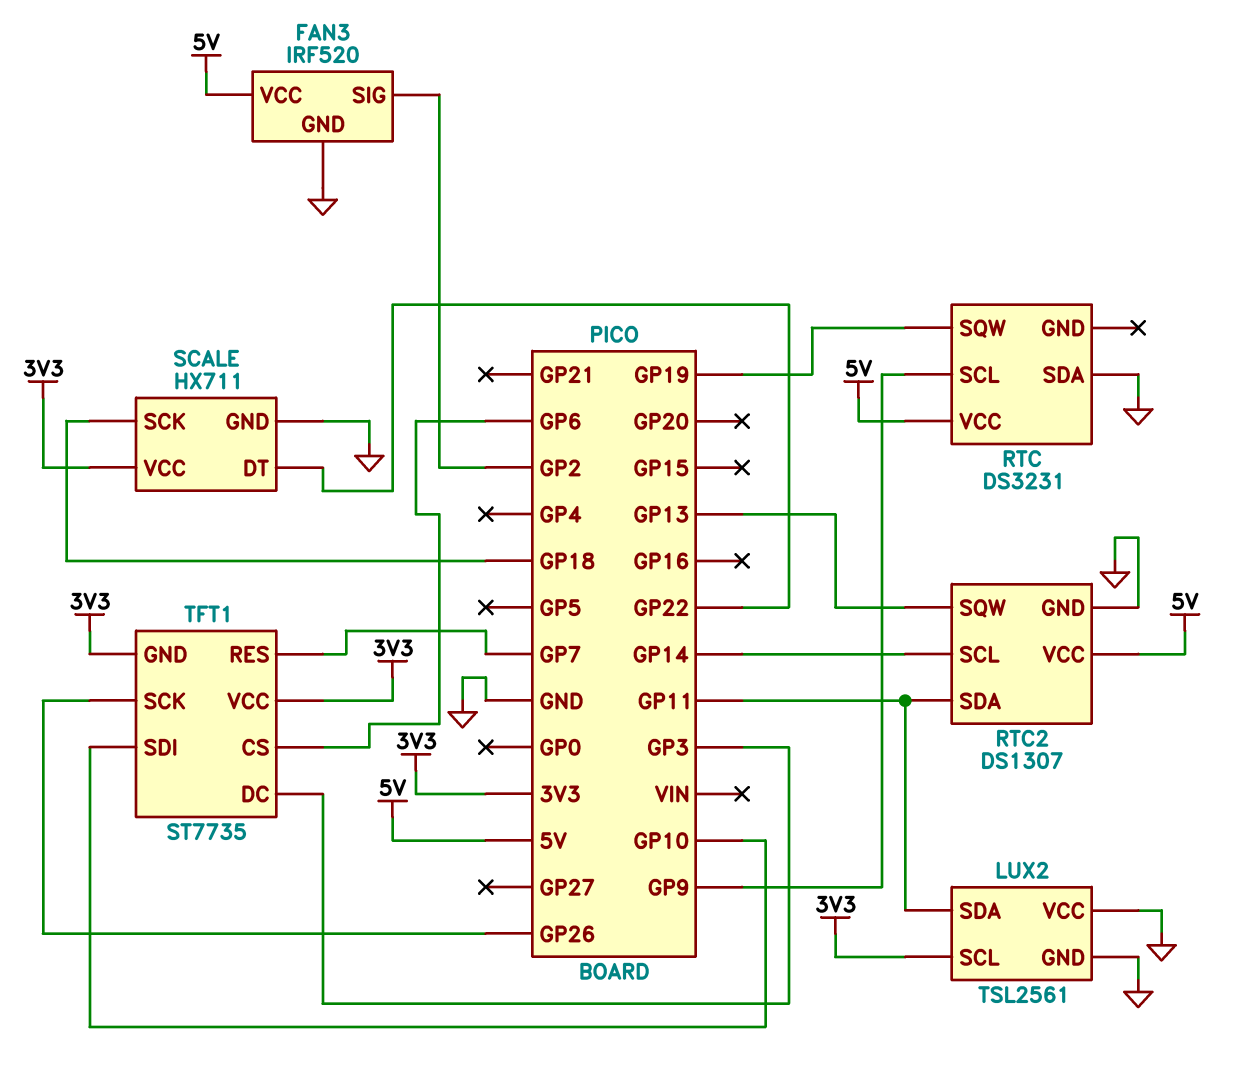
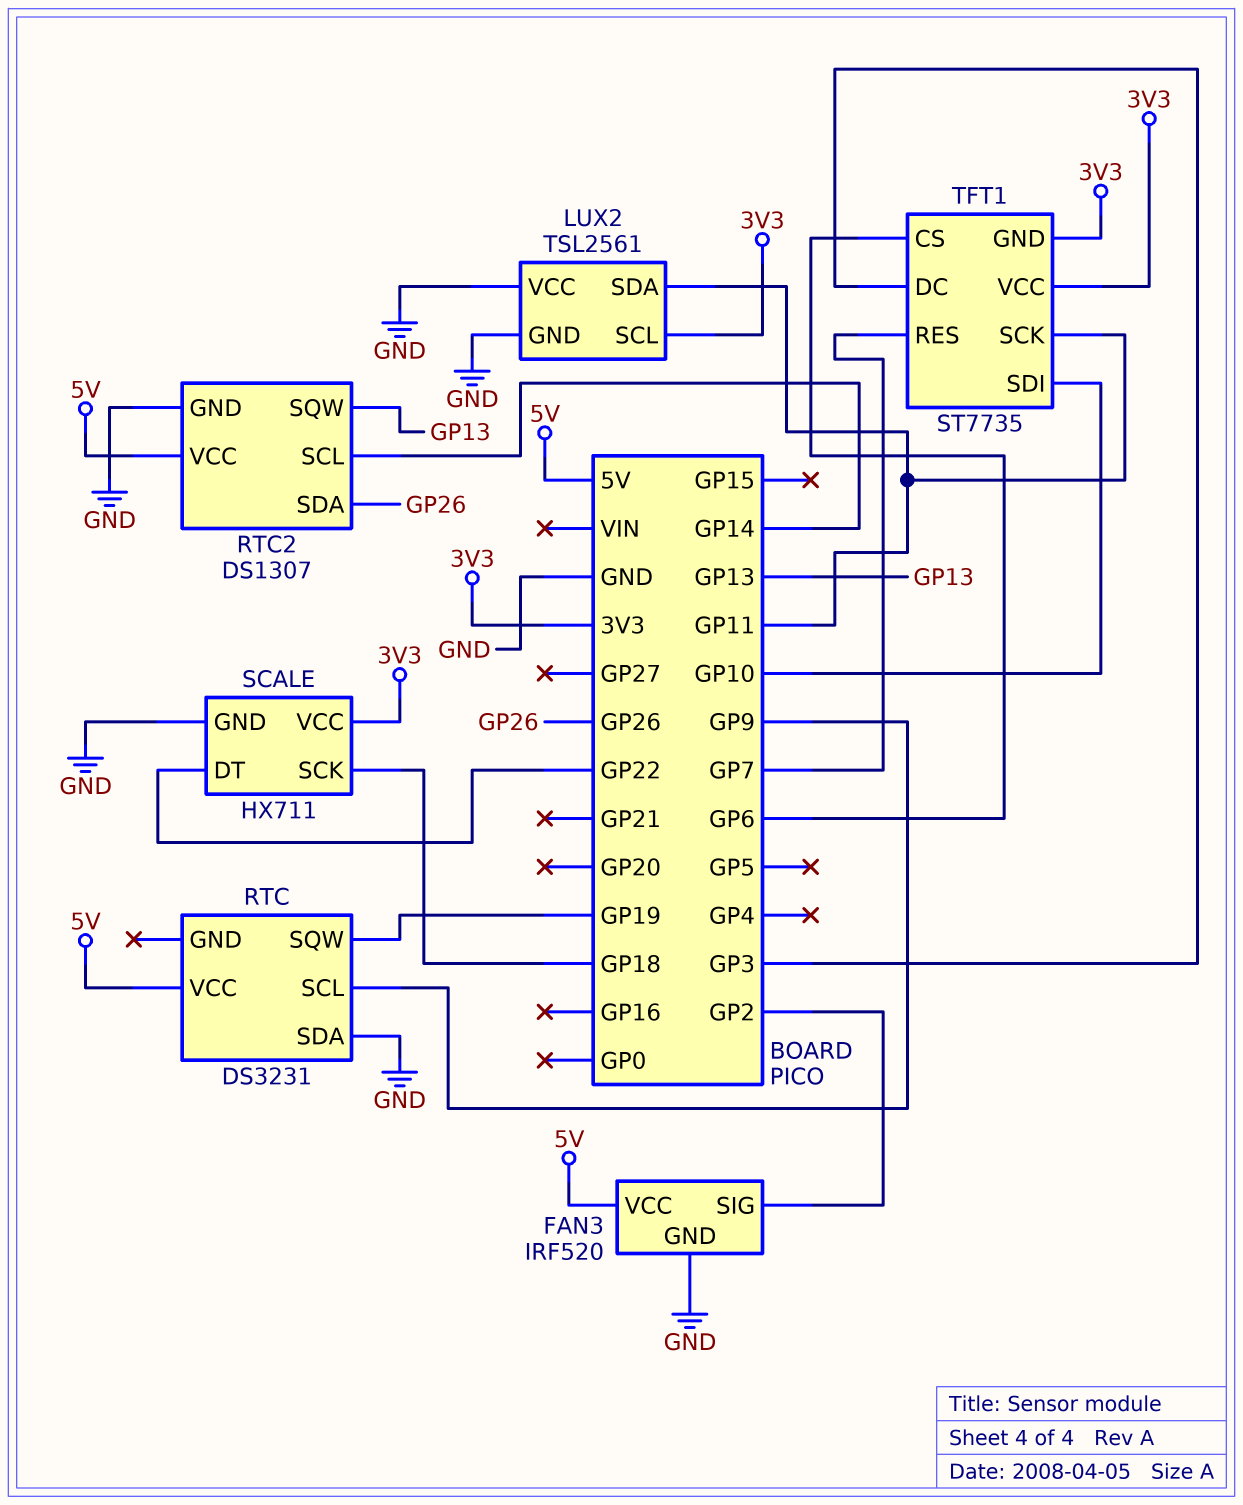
RTC2 pin SDA: GP11 -> GP26
TFT1 pin SCK: GP26 -> GP11

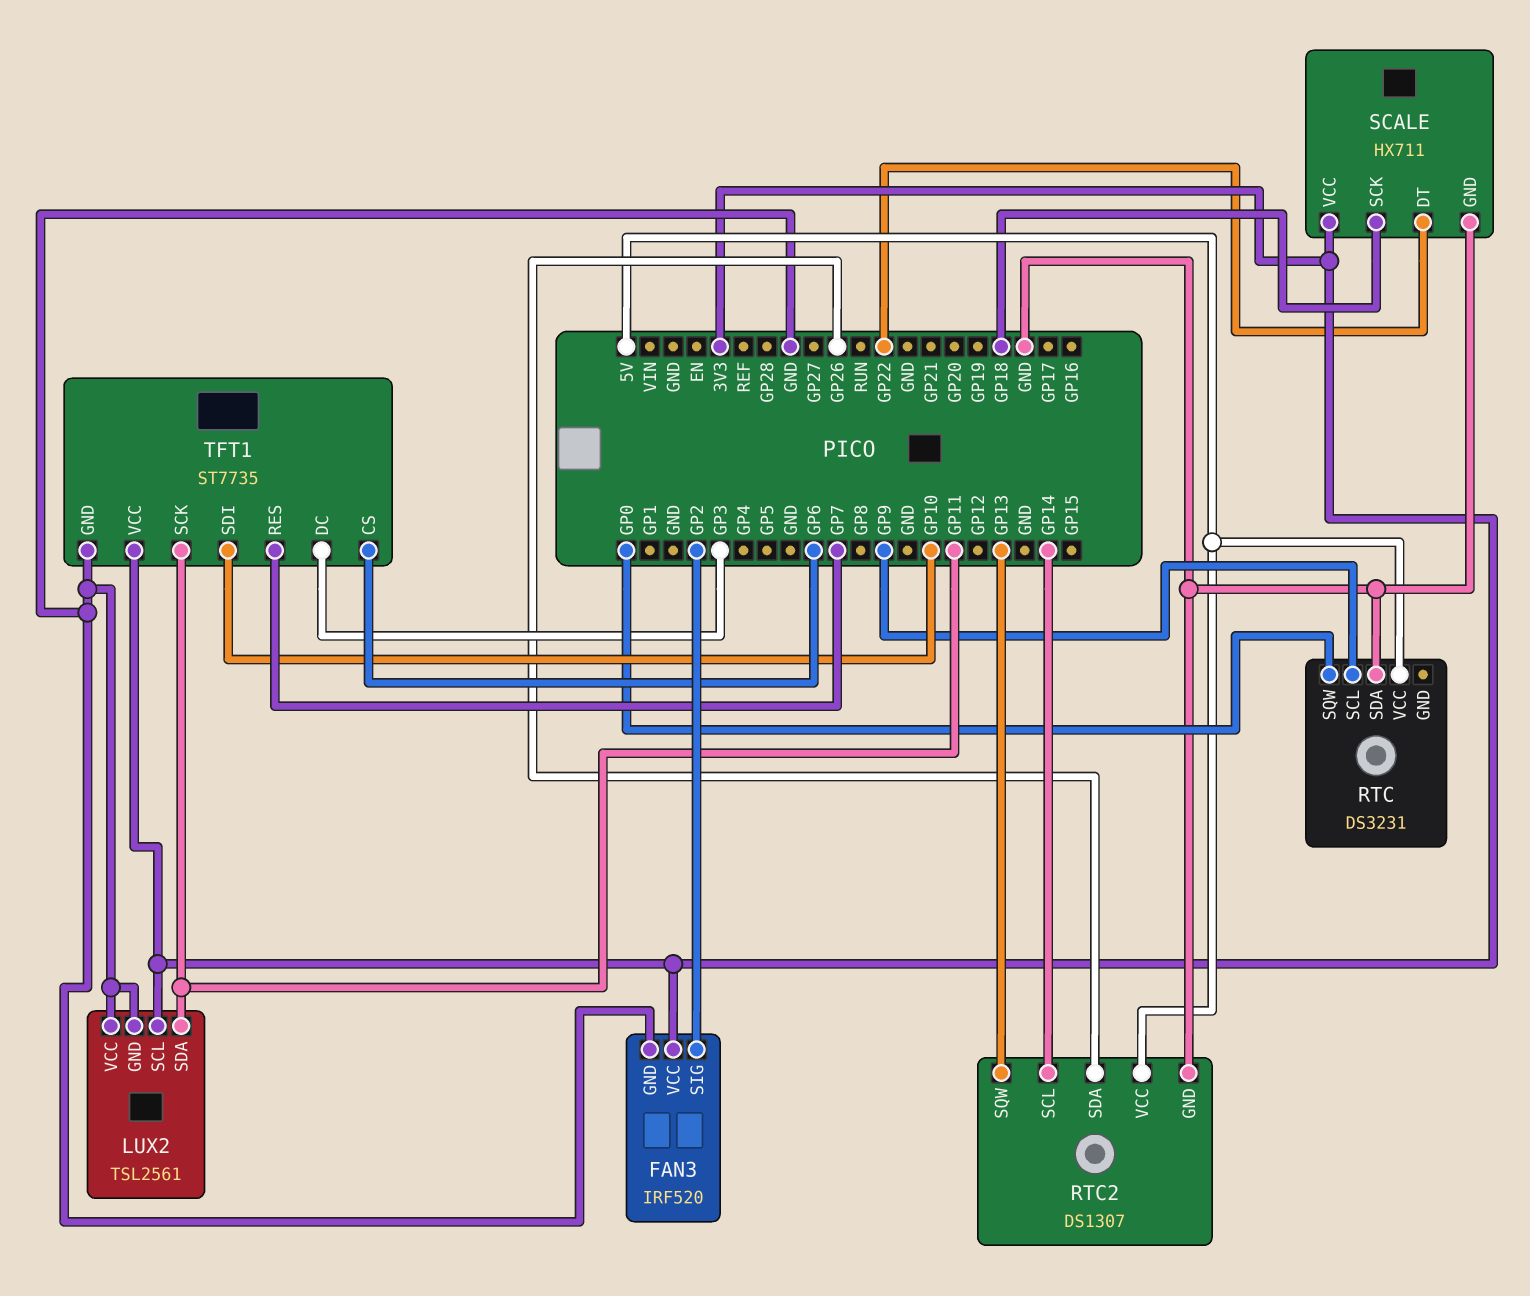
FAN3 pin VCC: 5V -> 3V3
RTC pin SQW: GP19 -> GP0
TFT1 pin GND: 3V3 -> GND

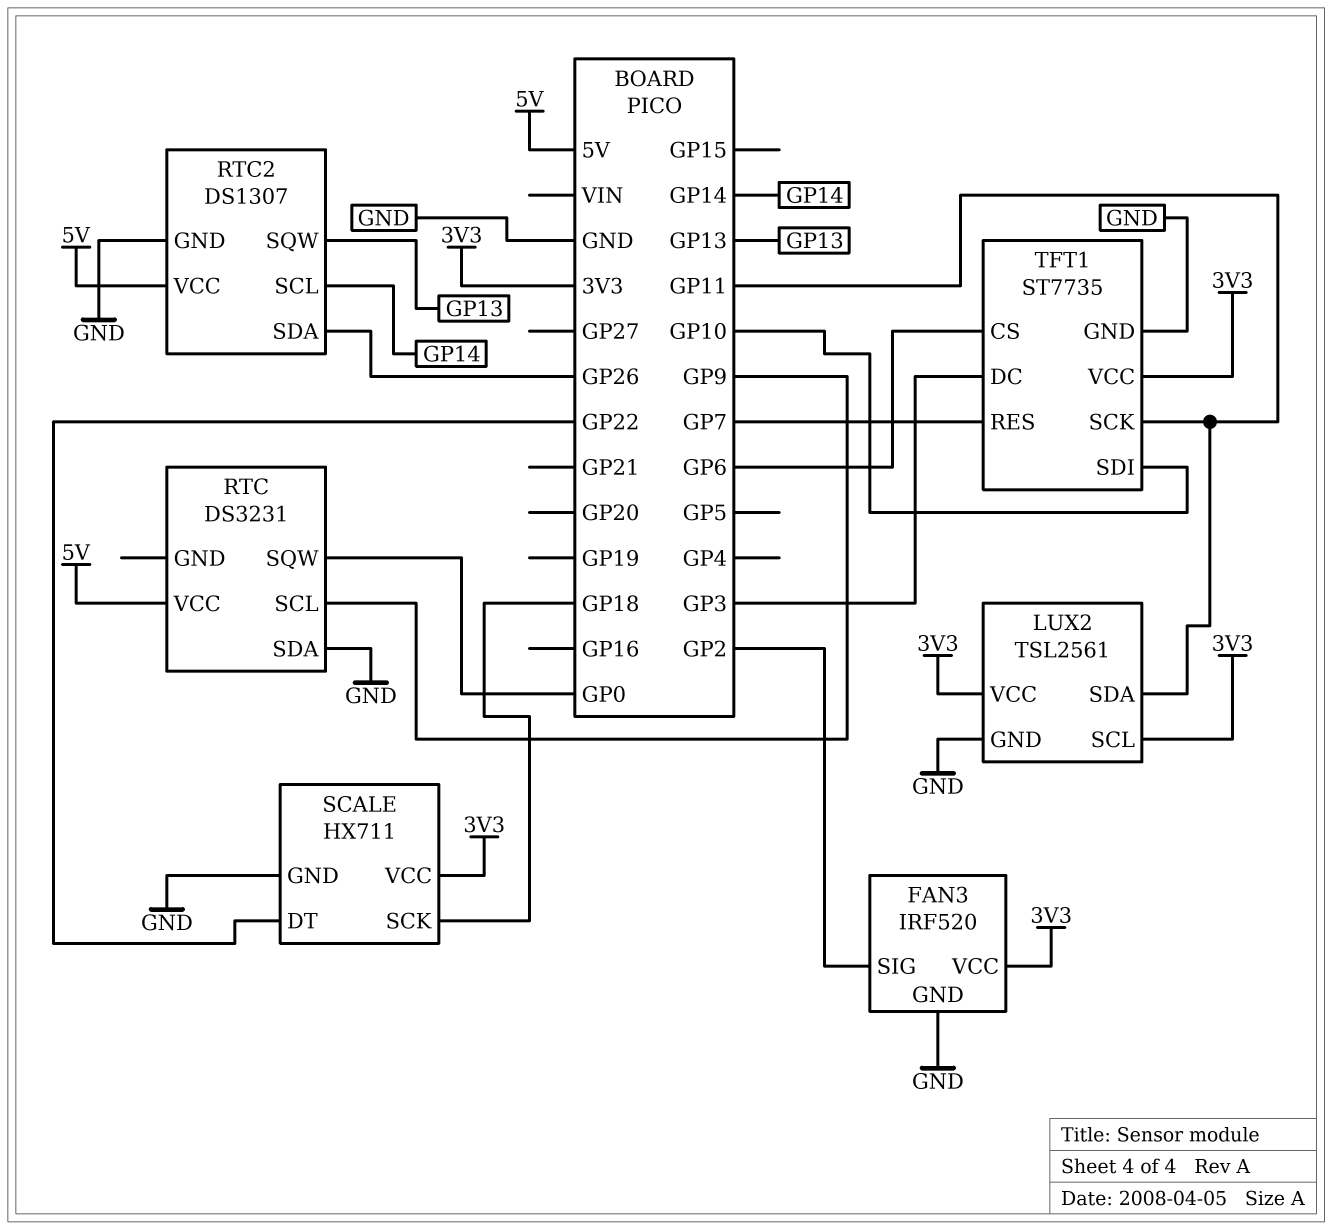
LUX2 pin VCC: GND -> 3V3

